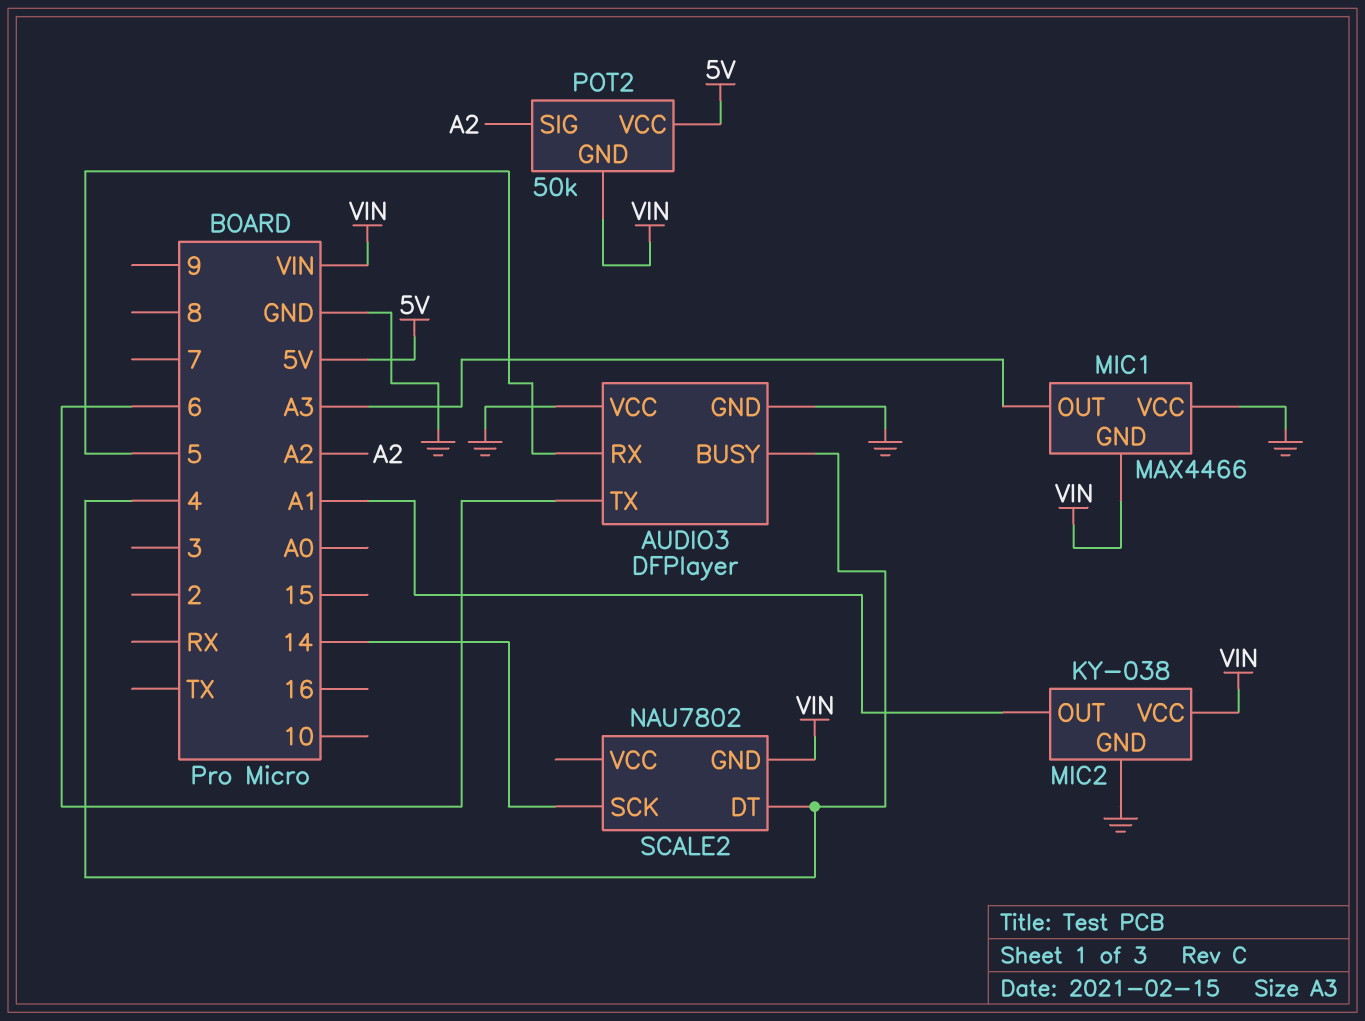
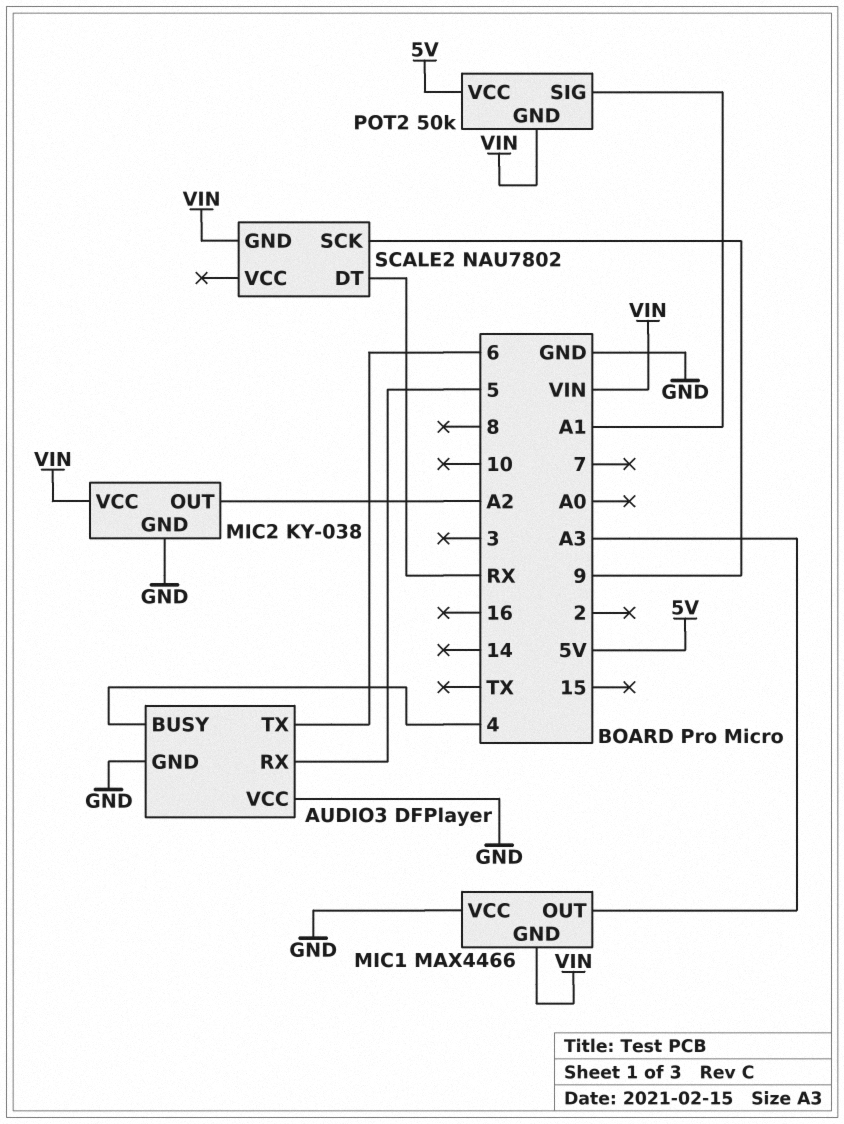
MIC2 pin OUT: A1 -> A2
POT2 pin SIG: A2 -> A1
SCALE2 pin DT: 4 -> RX
SCALE2 pin SCK: 14 -> 9

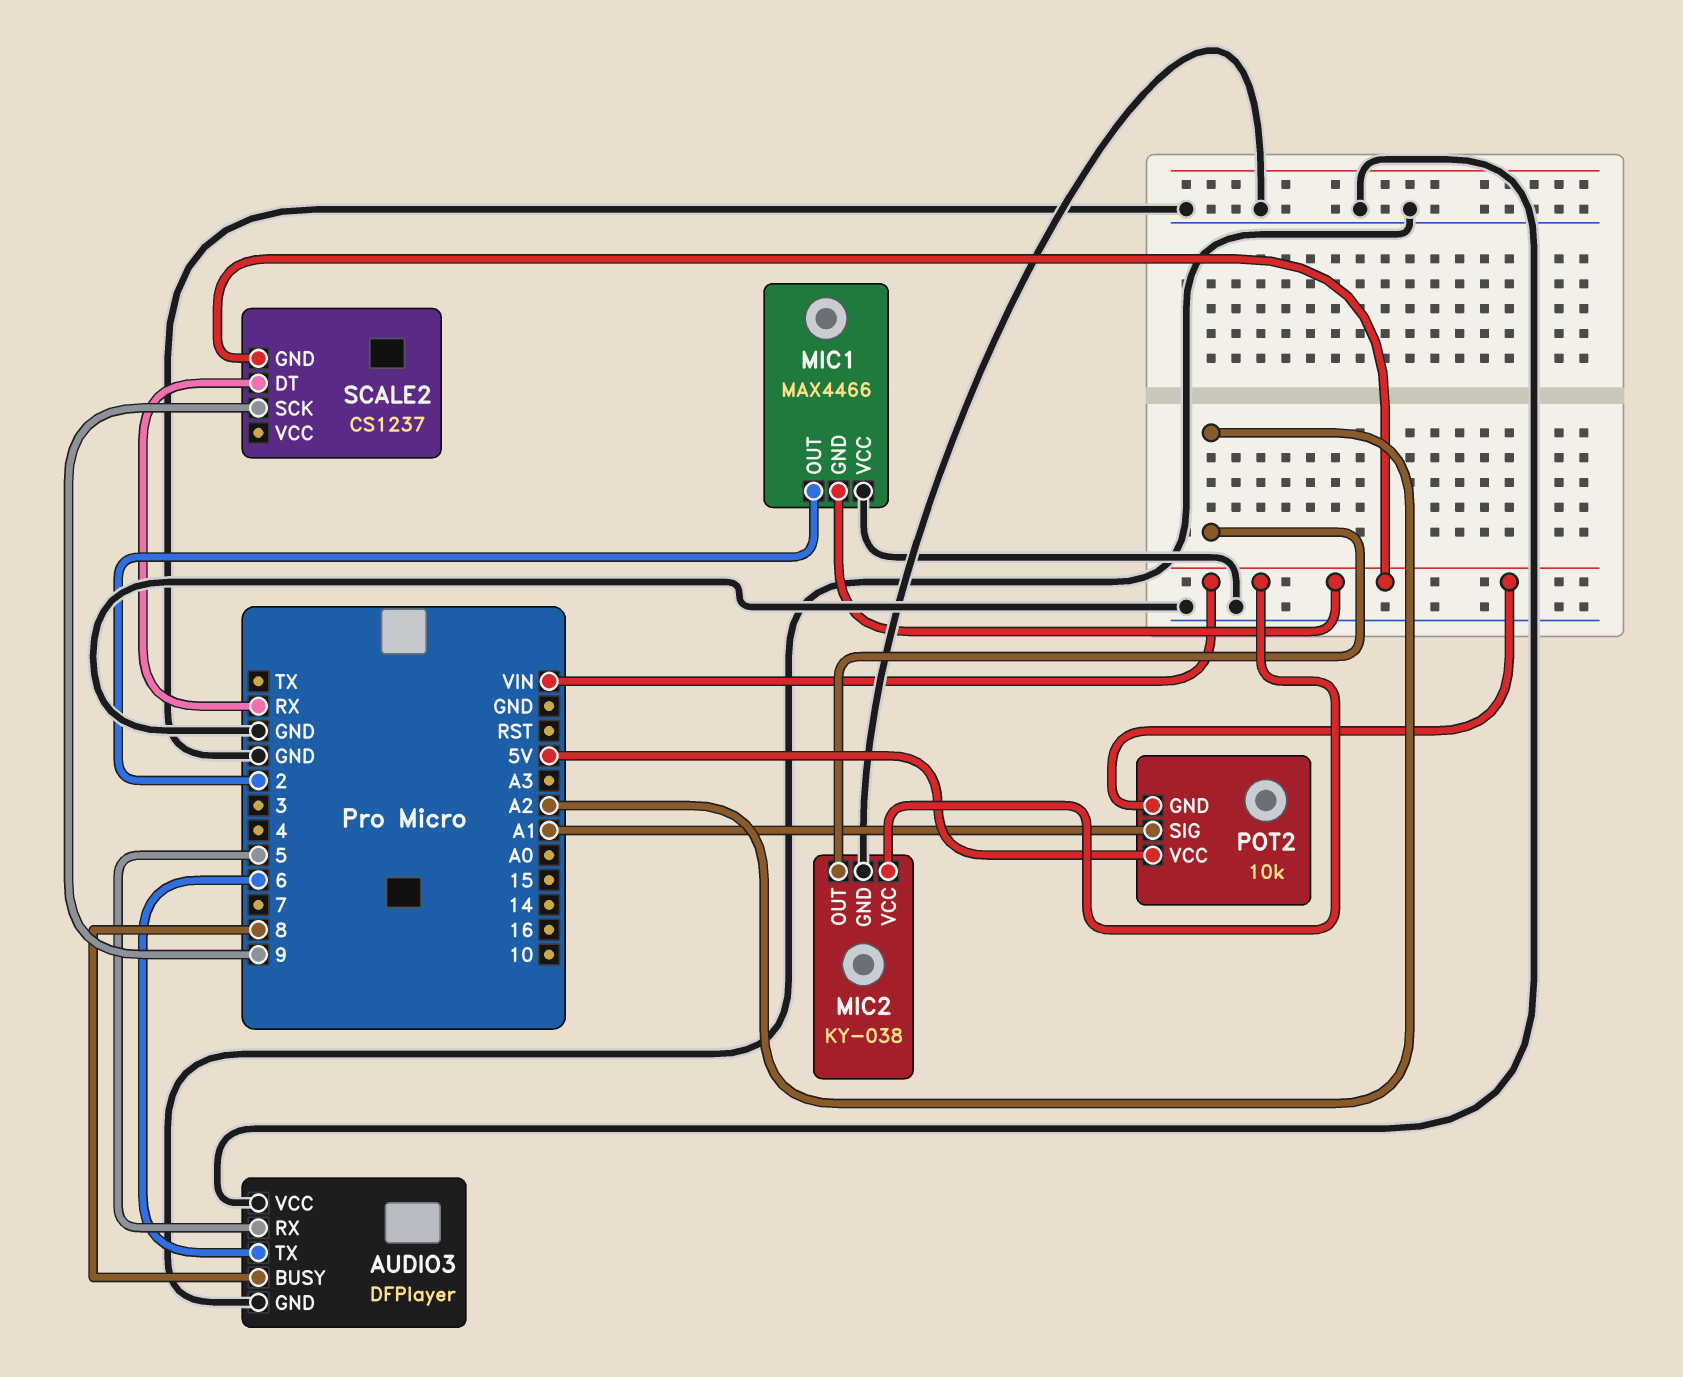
AUDIO3 pin BUSY: 4 -> 8
MIC1 pin OUT: A3 -> 2
POT2: 50k -> 10k
SCALE2: NAU7802 -> CS1237

